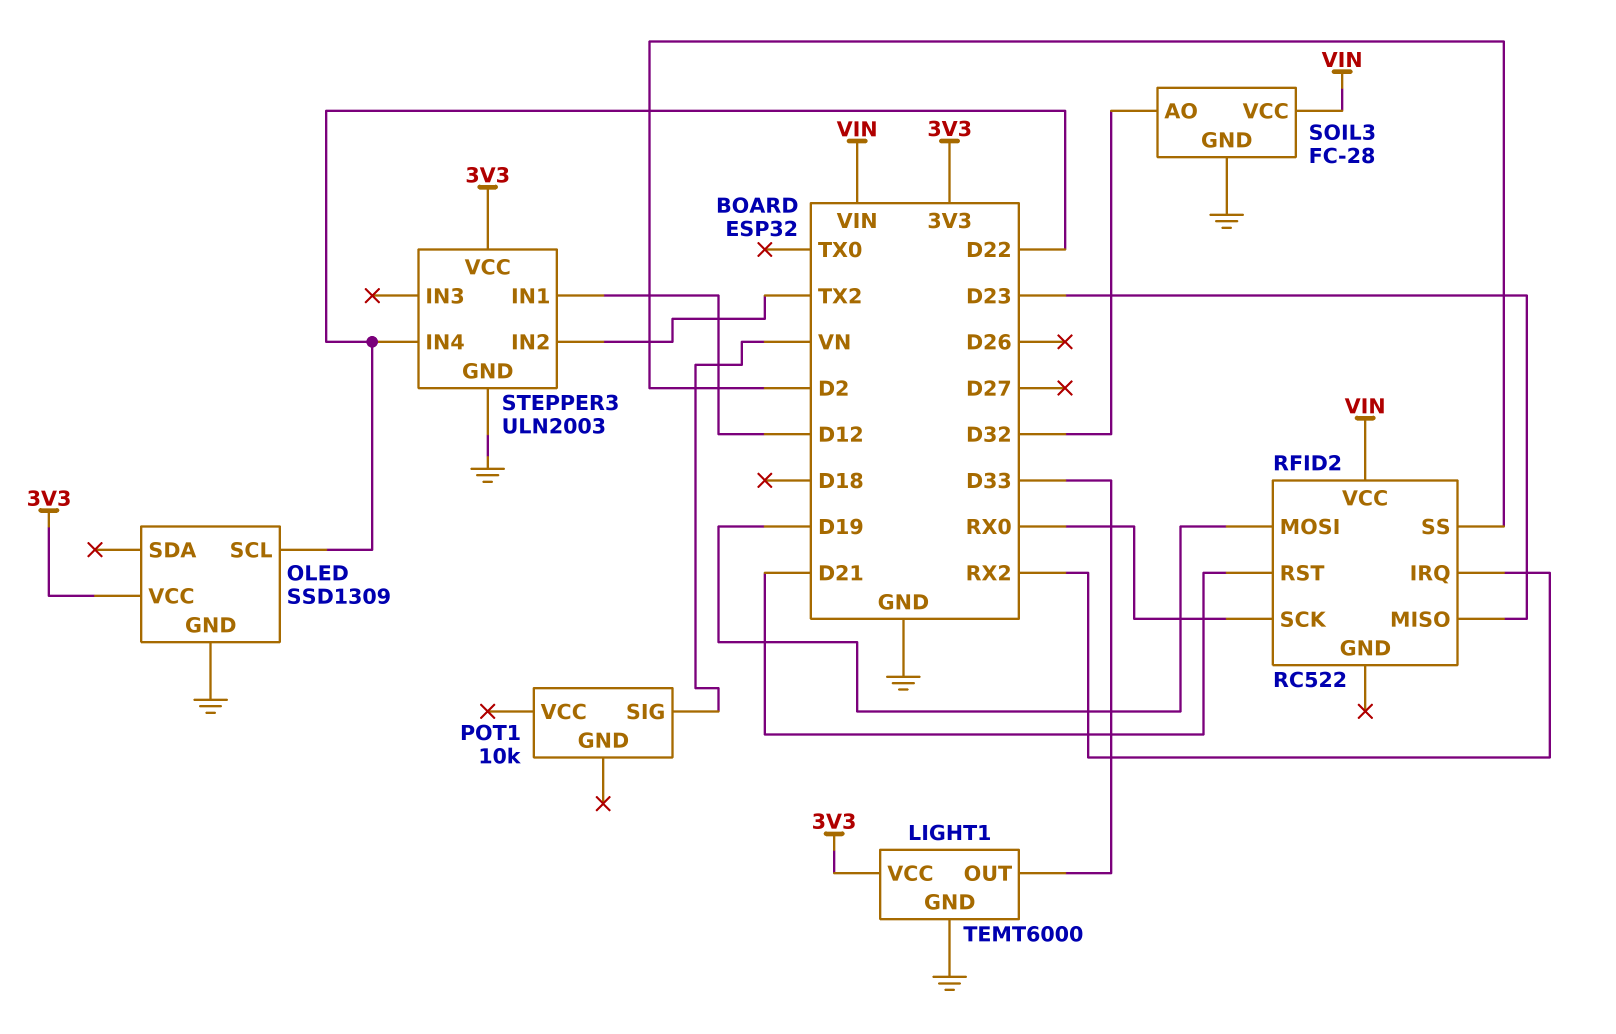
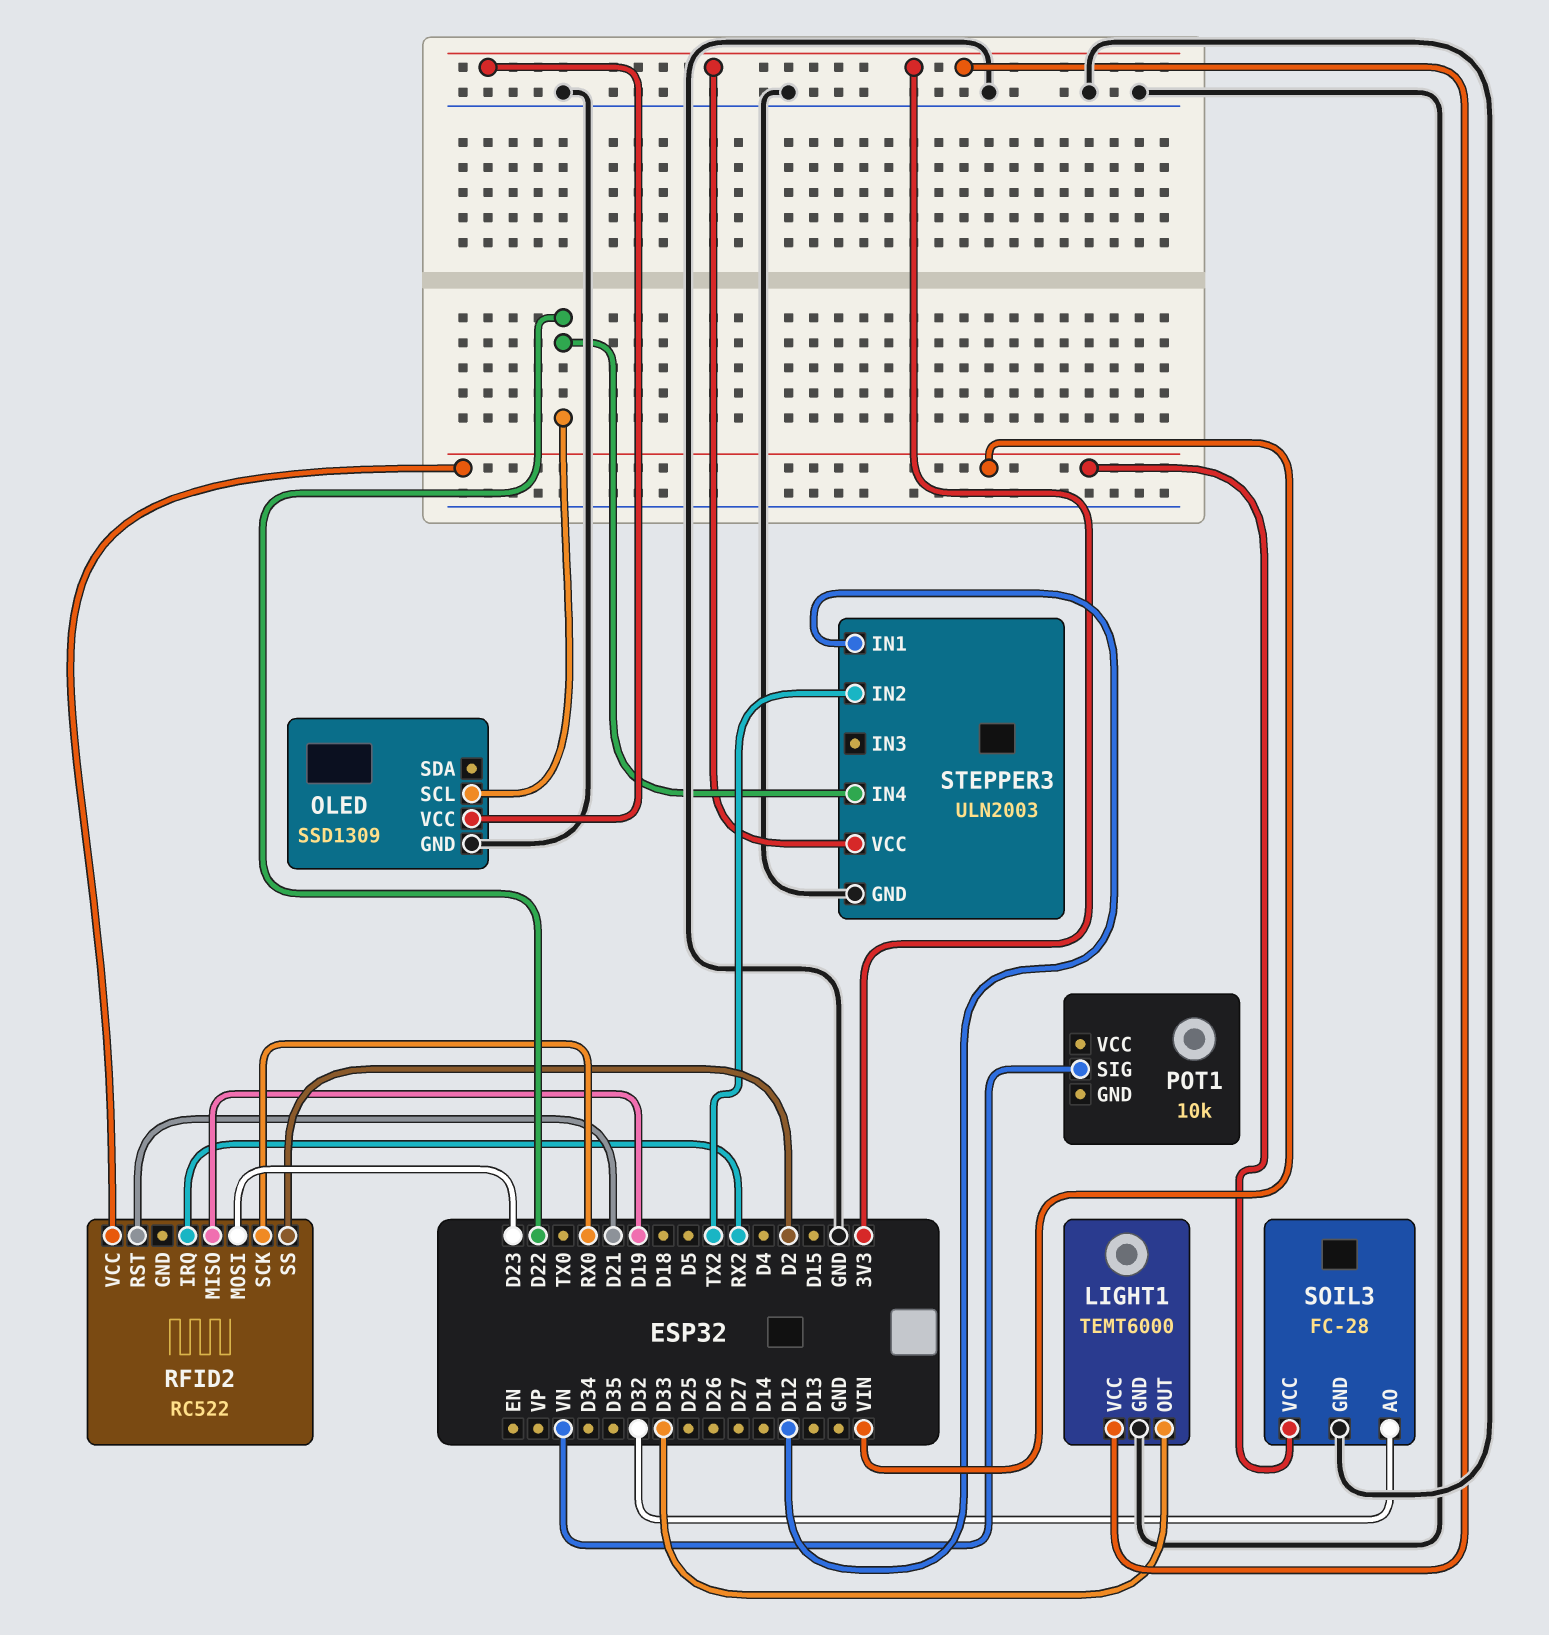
RFID2 pin MISO: D23 -> D19
RFID2 pin MOSI: D19 -> D23

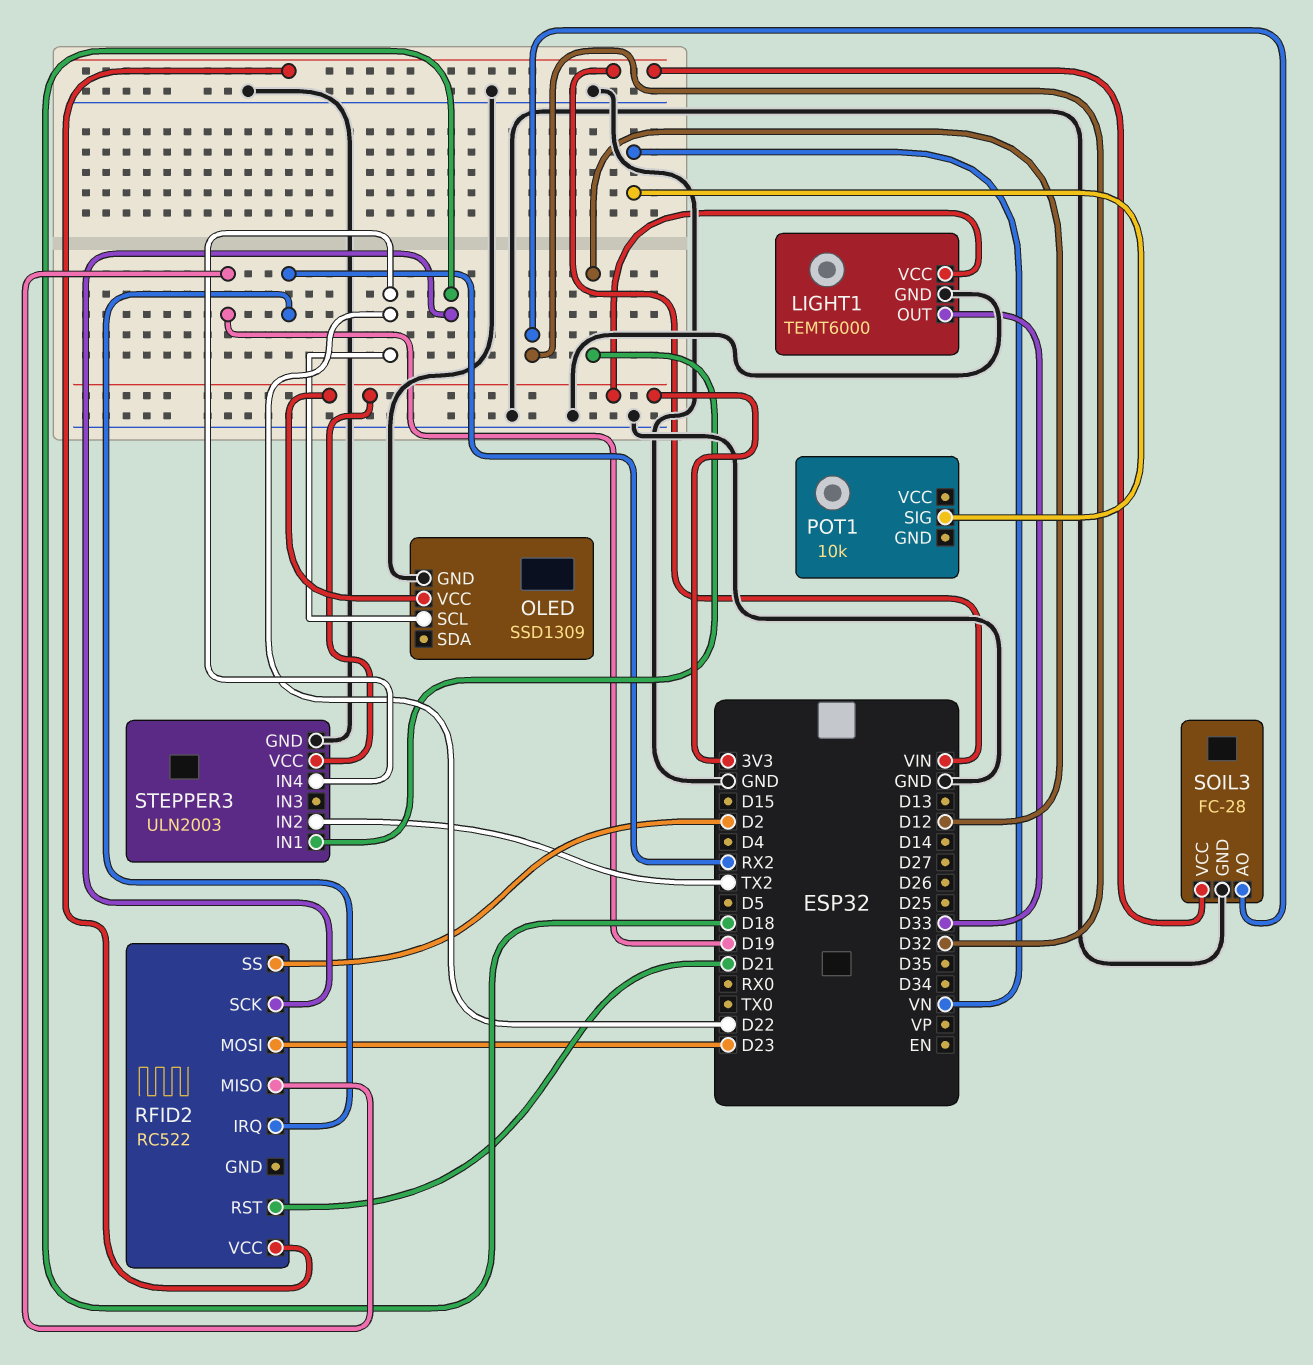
RFID2 pin SCK: RX0 -> D18

